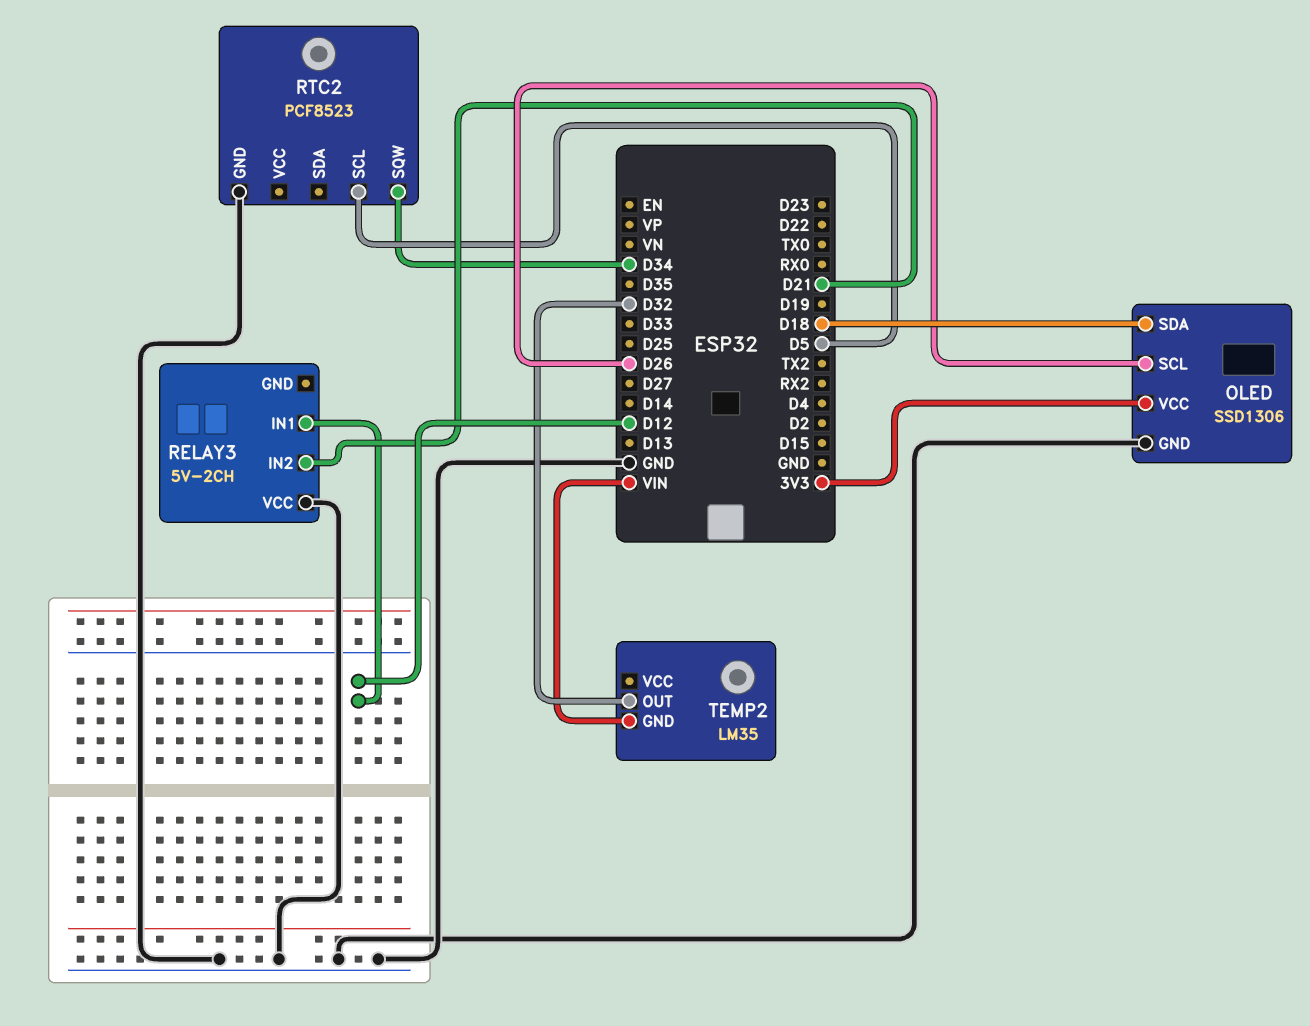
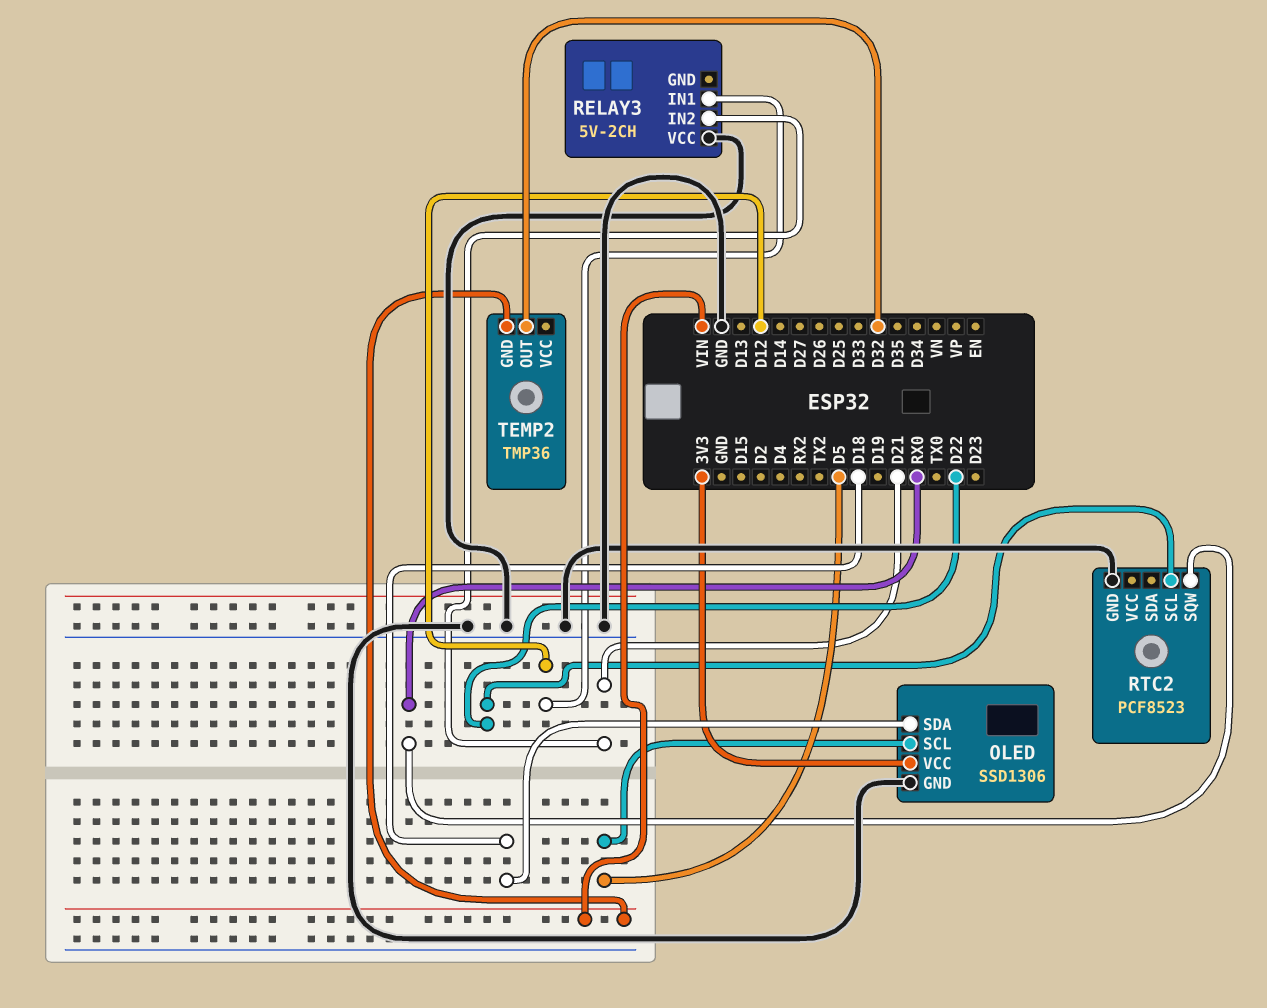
OLED pin SCL: D26 -> D5
RTC2 pin SCL: D5 -> D22
RTC2 pin SQW: D34 -> RX0
TEMP2: LM35 -> TMP36

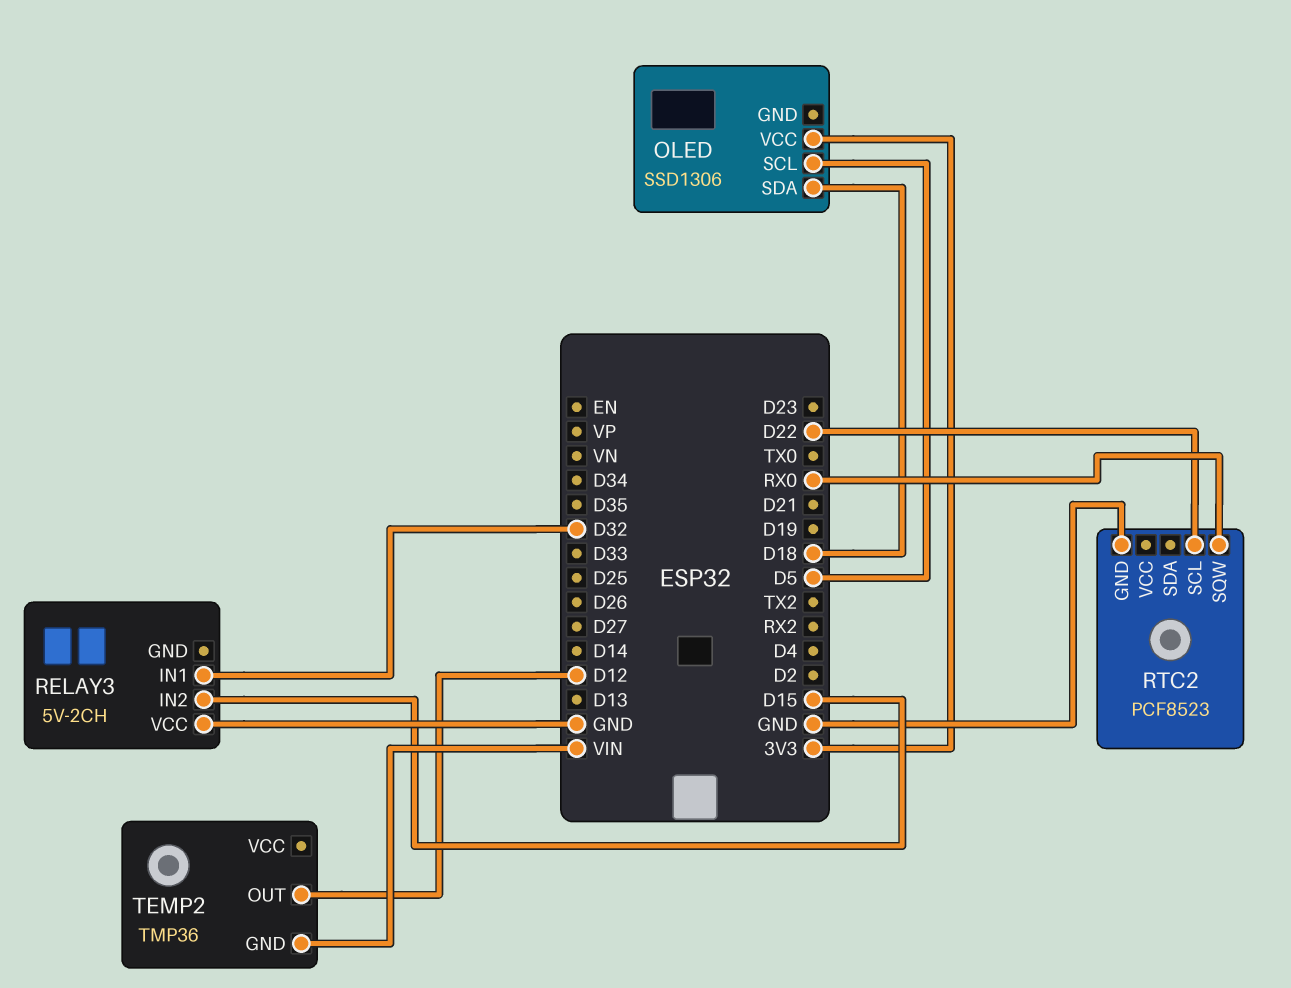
OLED pin GND: GND -> none
RELAY3 pin IN1: D12 -> D32
RELAY3 pin IN2: D21 -> D15
TEMP2 pin OUT: D32 -> D12

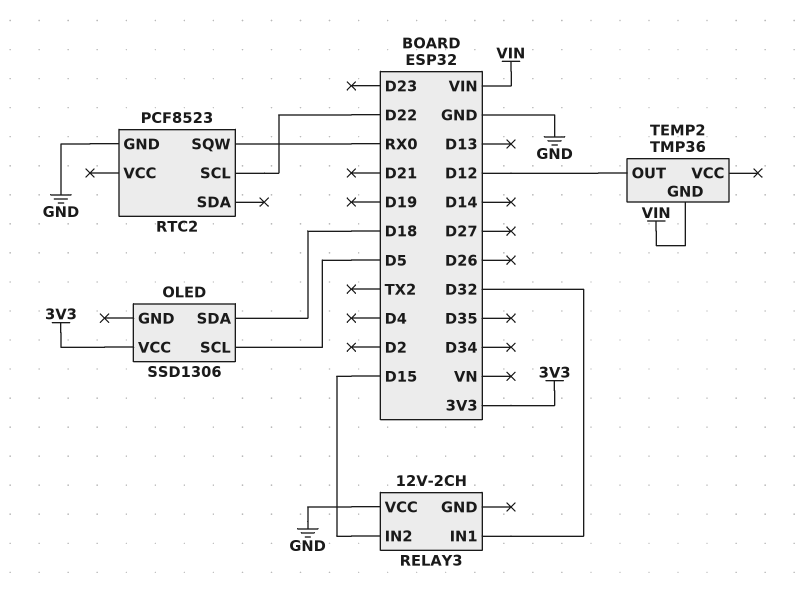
RELAY3: 5V-2CH -> 12V-2CH

